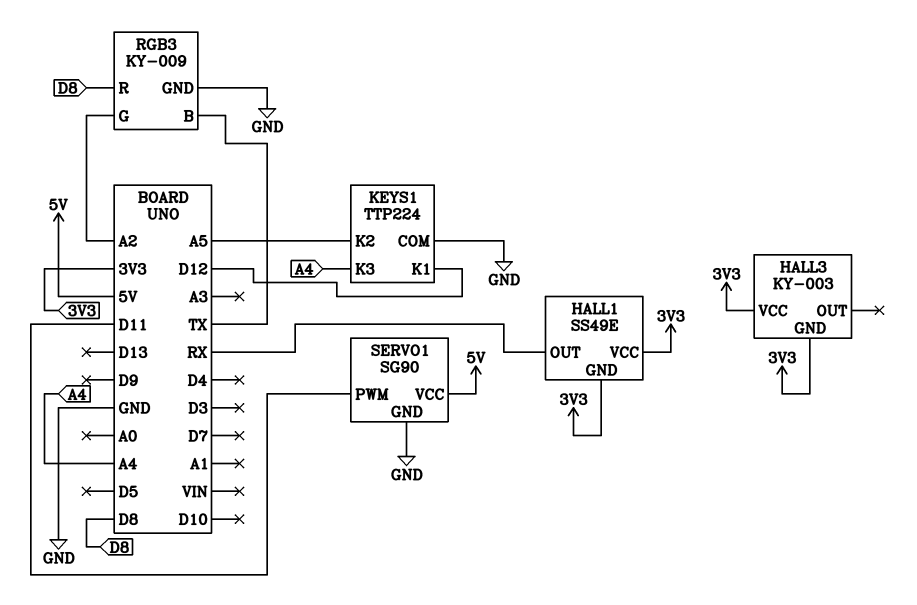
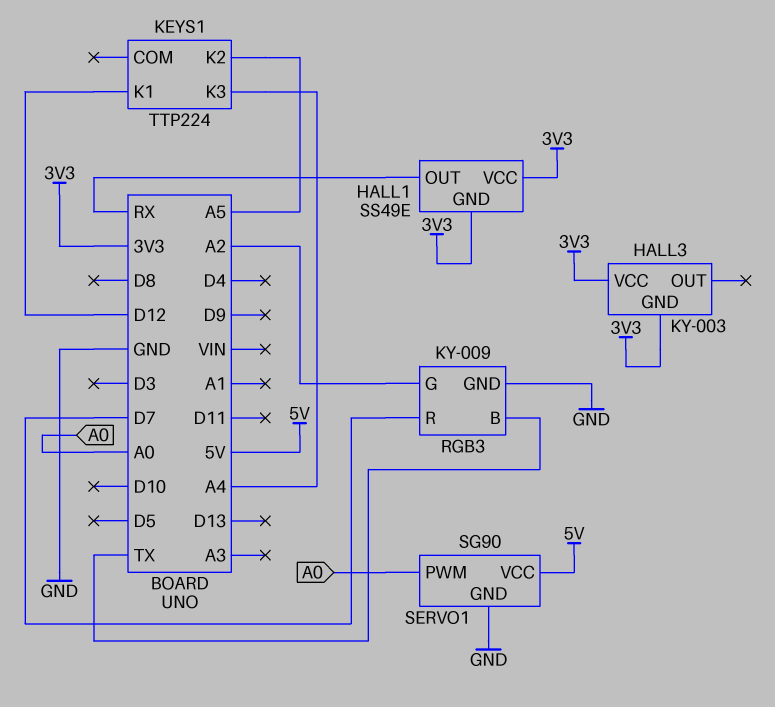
KEYS1 pin COM: GND -> none
RGB3 pin R: D8 -> D7
SERVO1 pin PWM: D11 -> A0

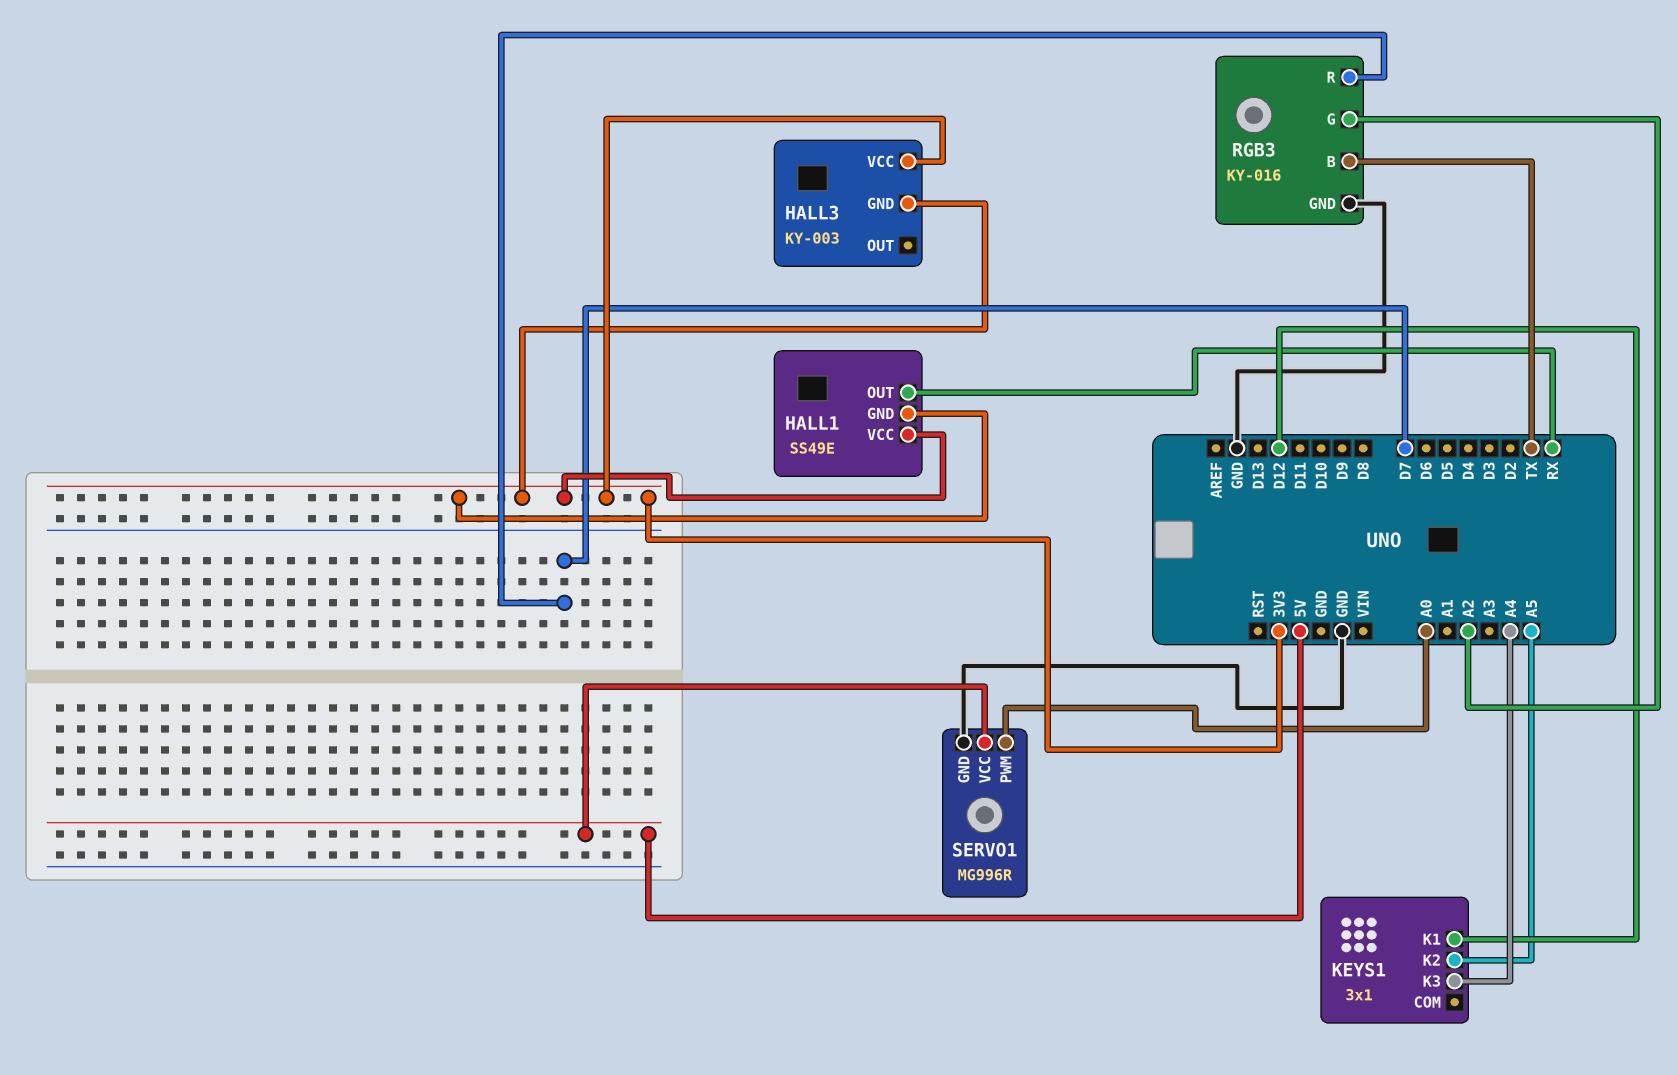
KEYS1: TTP224 -> 3x1
RGB3: KY-009 -> KY-016
SERVO1: SG90 -> MG996R

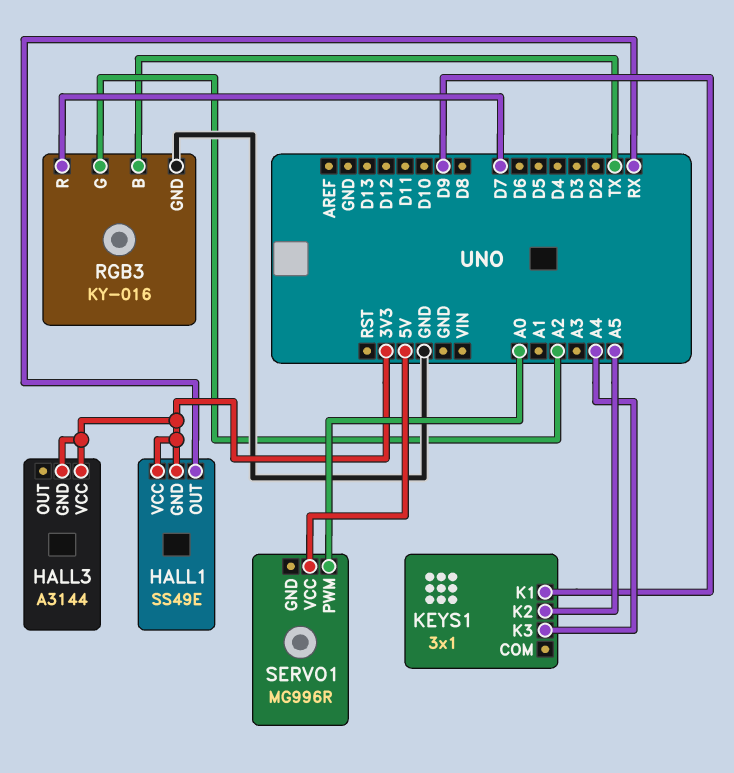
HALL3: KY-003 -> A3144
KEYS1 pin K1: D12 -> D9
SERVO1 pin GND: GND -> none

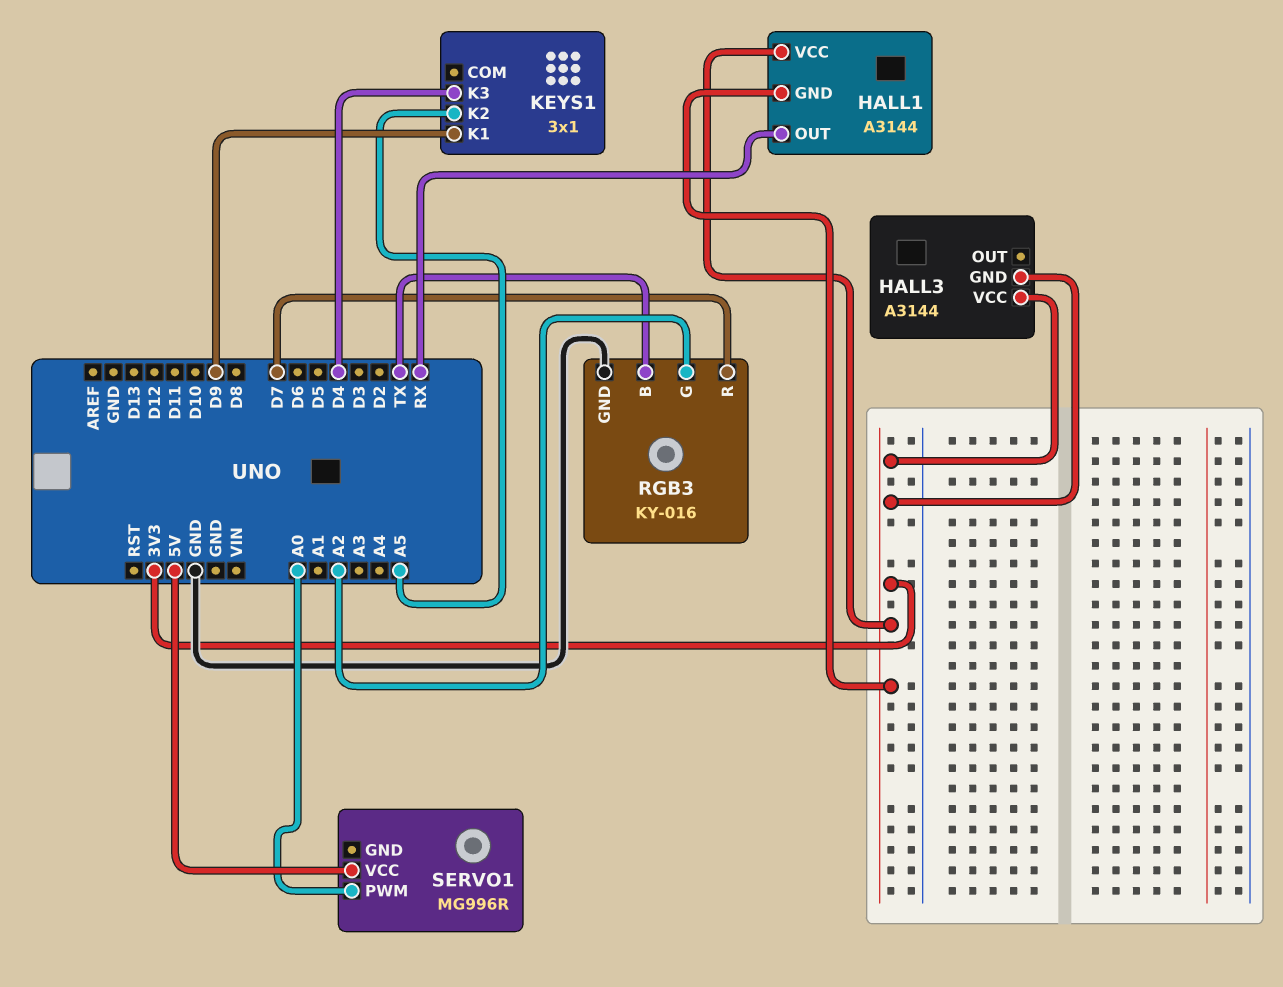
HALL1: SS49E -> A3144
KEYS1 pin K3: A4 -> D4

